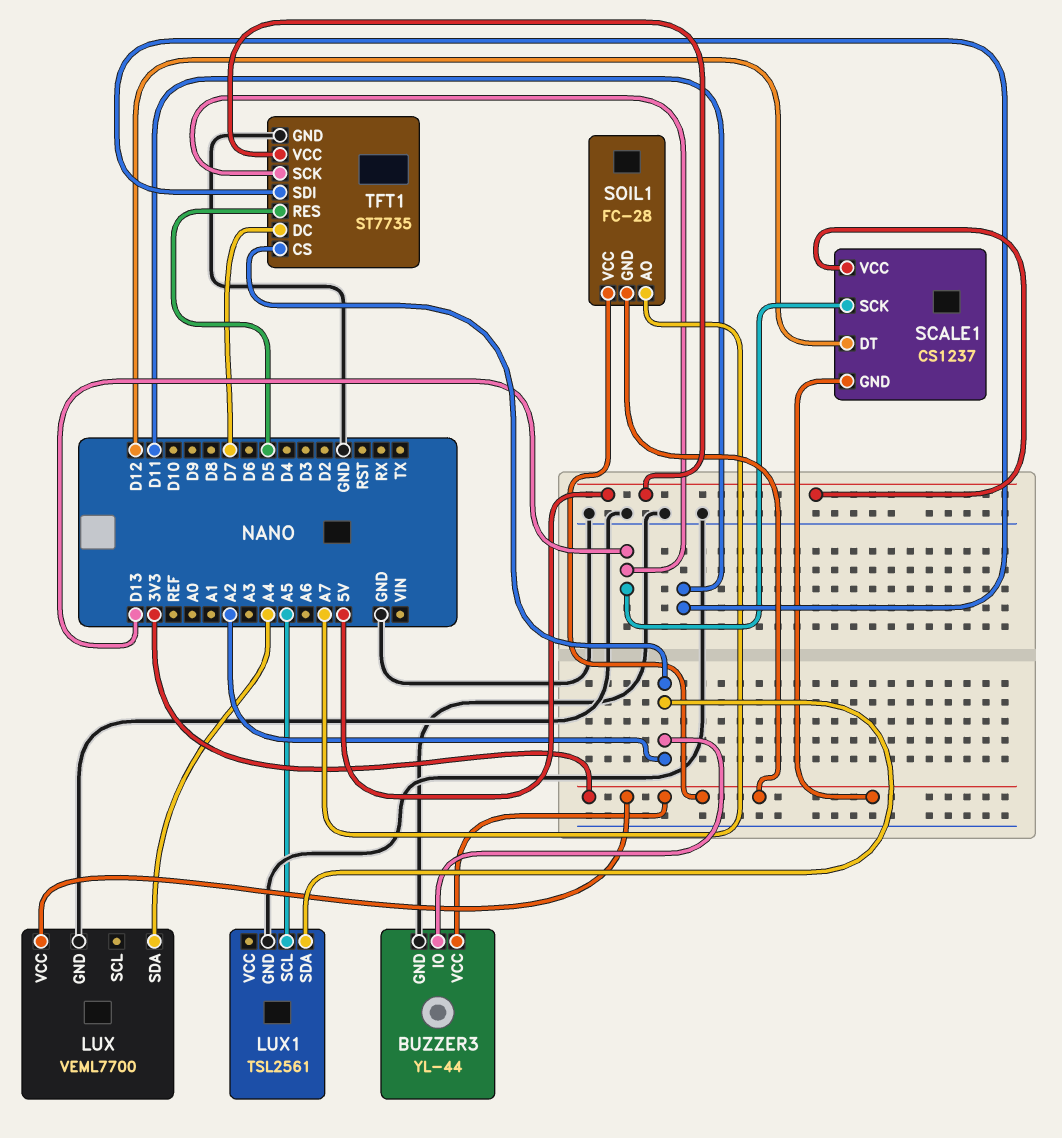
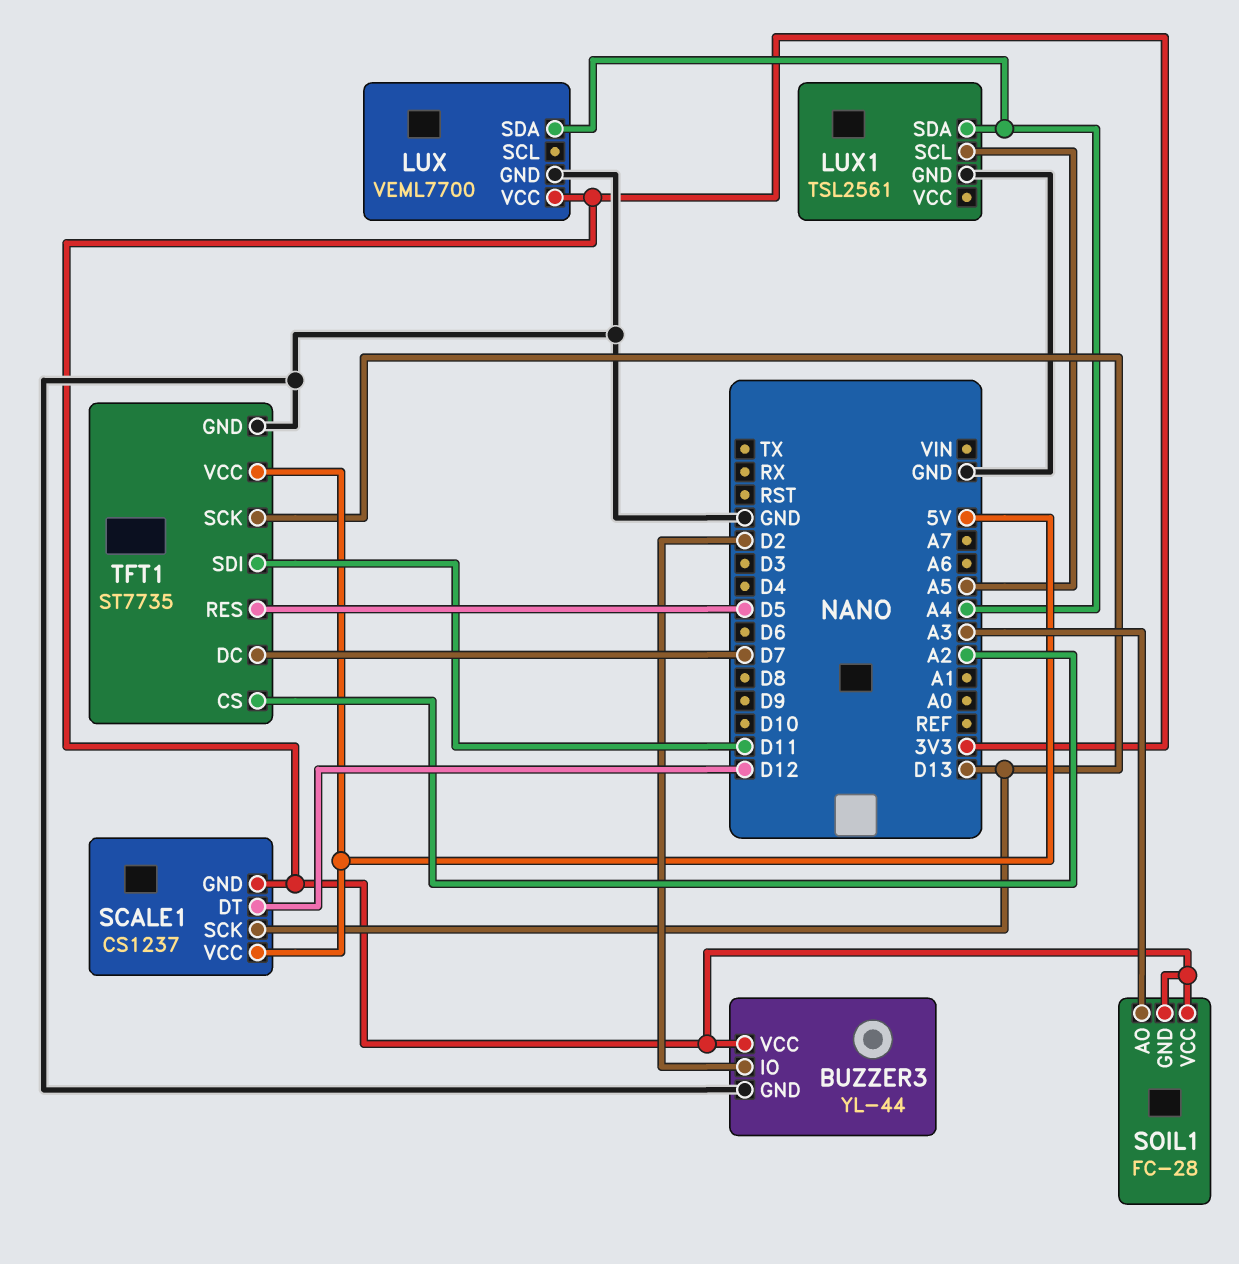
BUZZER3 pin IO: A2 -> D2
LUX1 pin SDA: A2 -> A4
SOIL1 pin AO: A7 -> A3

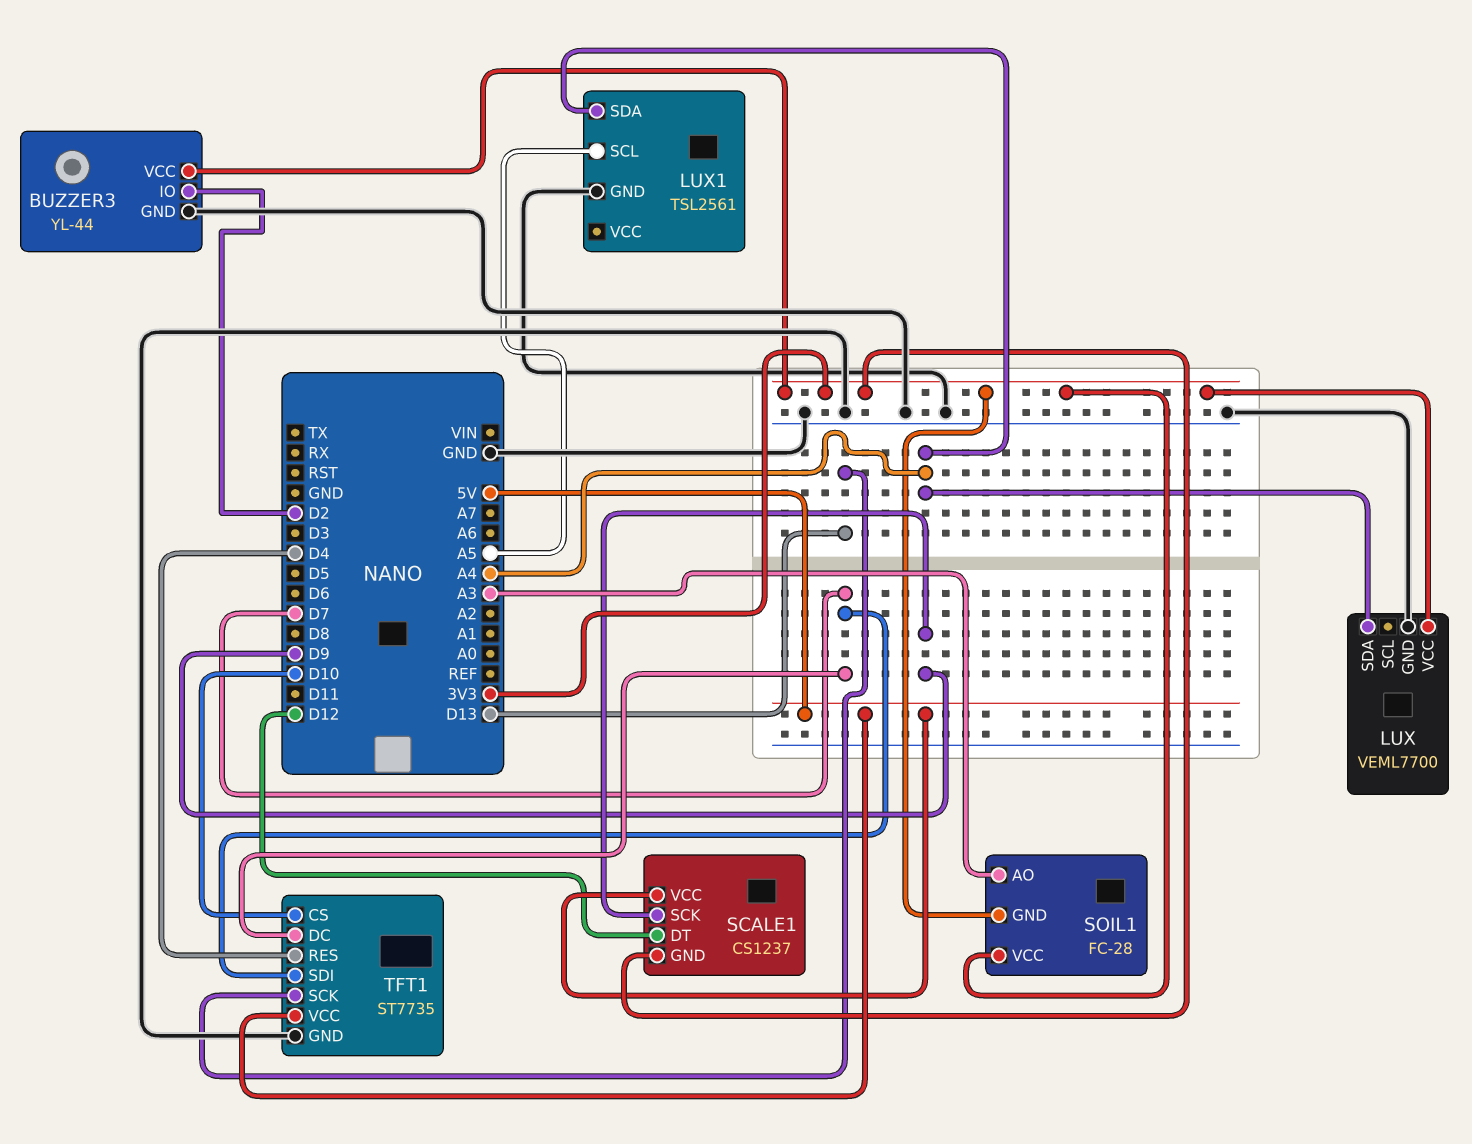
SCALE1 pin SCK: D13 -> D9
TFT1 pin CS: A2 -> D10
TFT1 pin RES: D5 -> D4
TFT1 pin SDI: D11 -> D7

